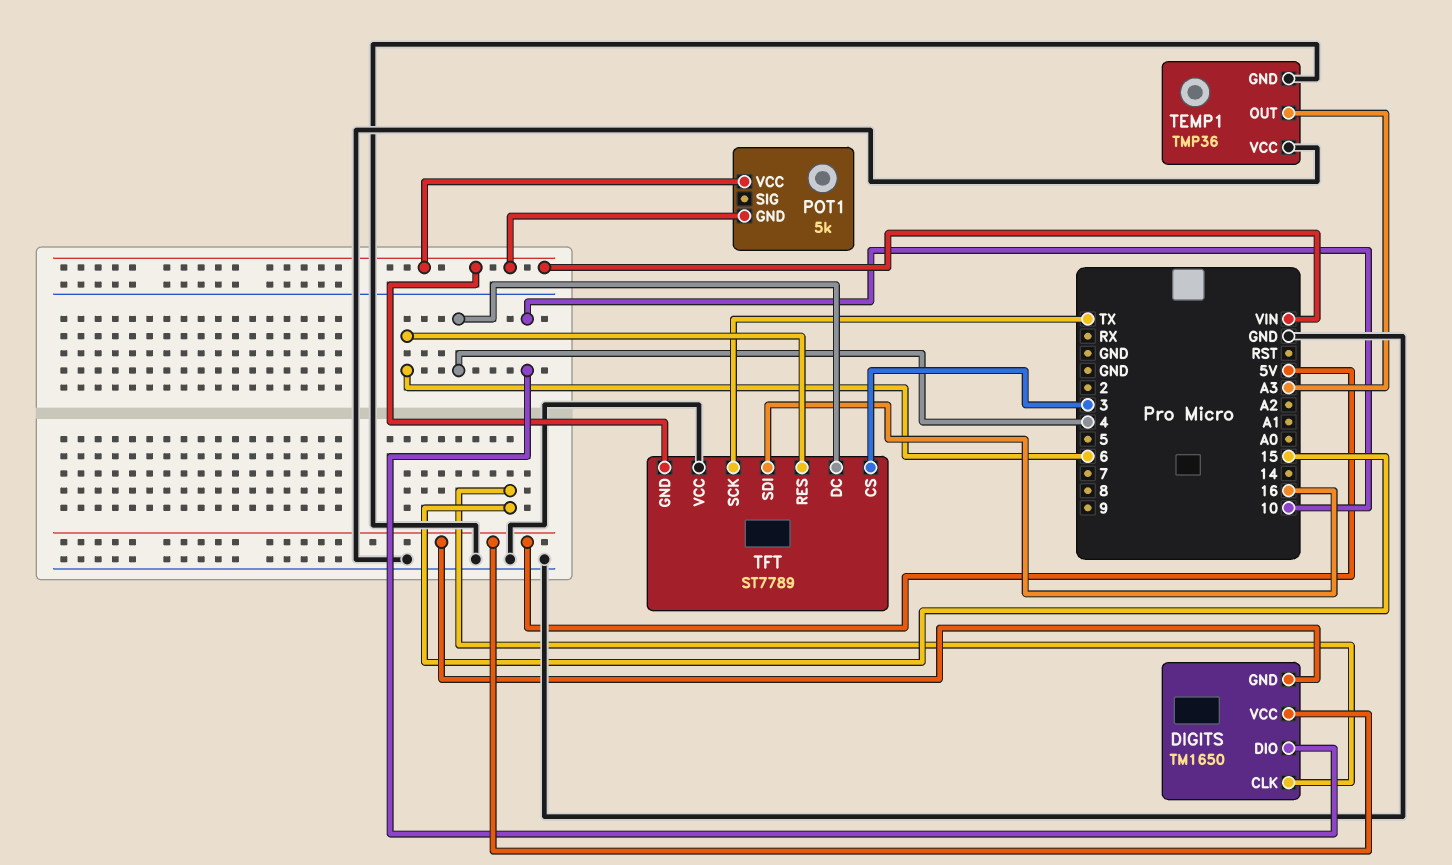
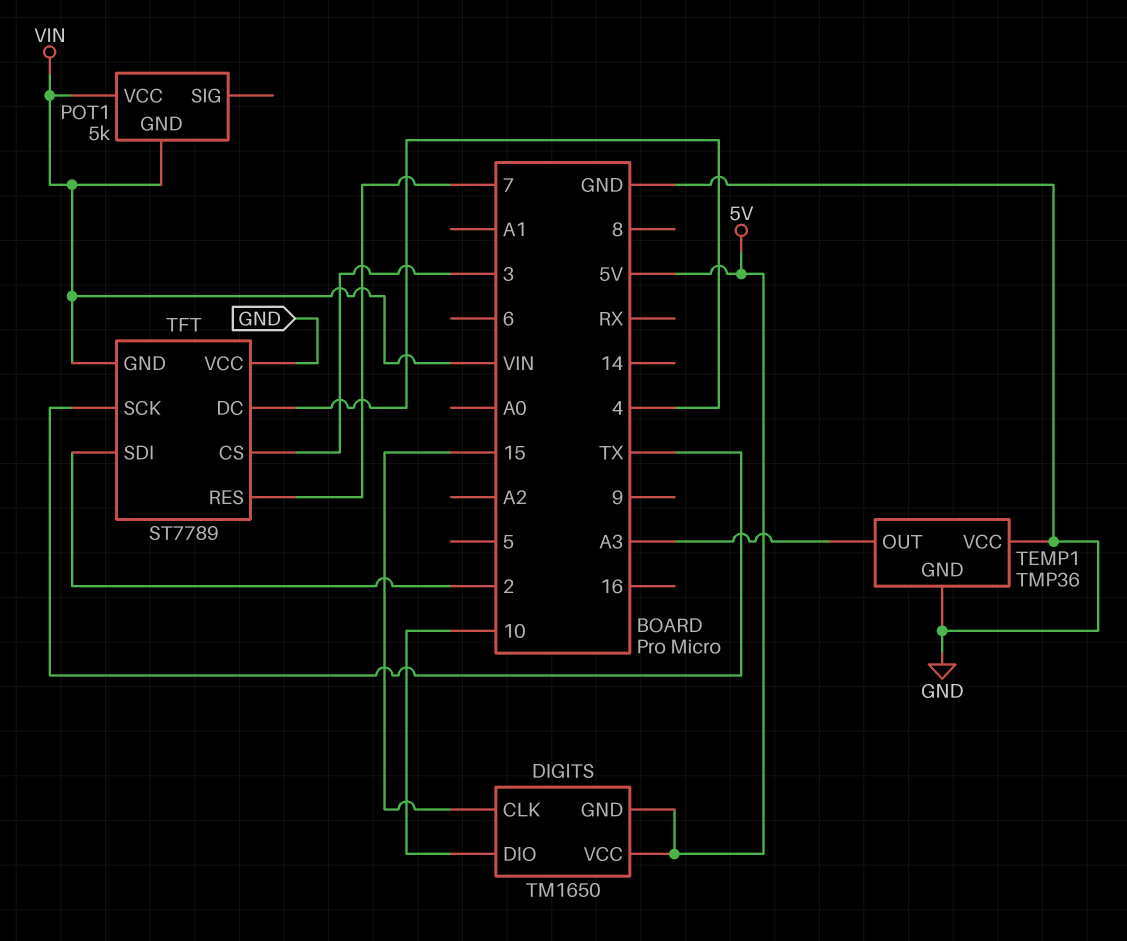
TFT pin RES: 6 -> 7
TFT pin SDI: 16 -> 2

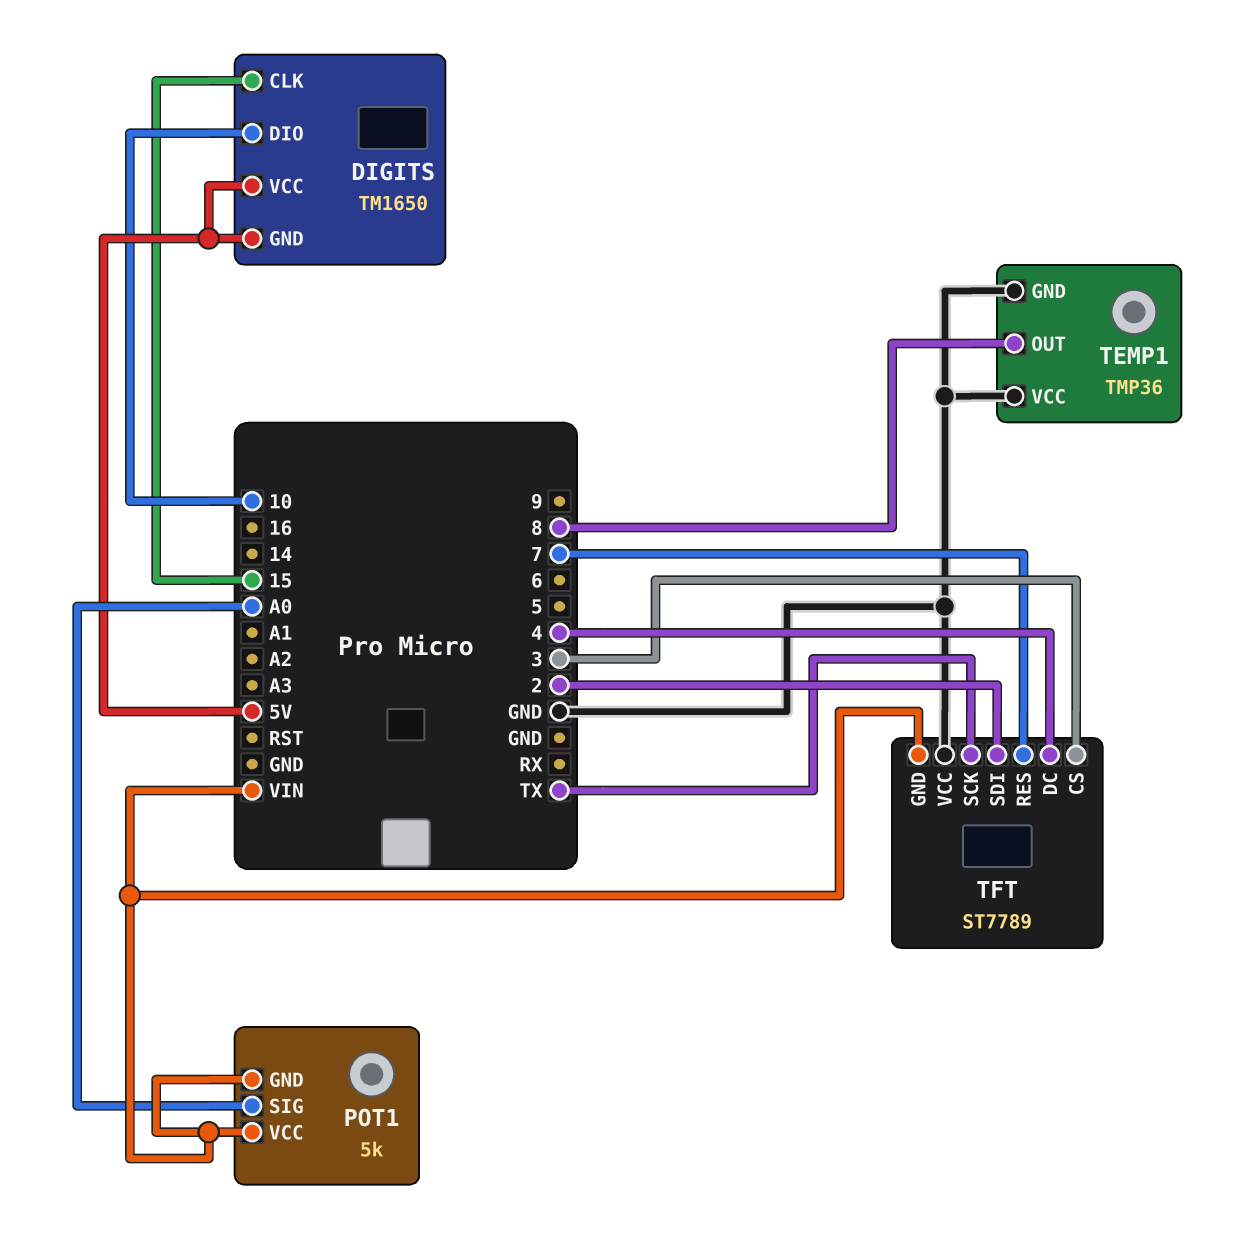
POT1 pin SIG: none -> A0
TEMP1 pin OUT: A3 -> 8

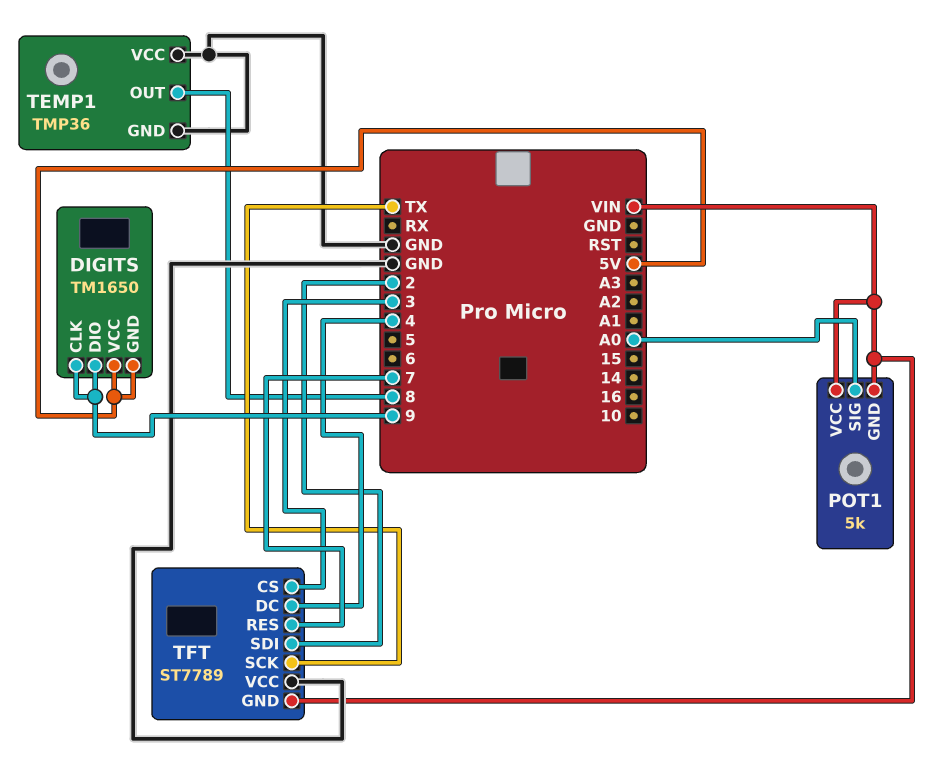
DIGITS pin CLK: 15 -> 9
DIGITS pin DIO: 10 -> 9

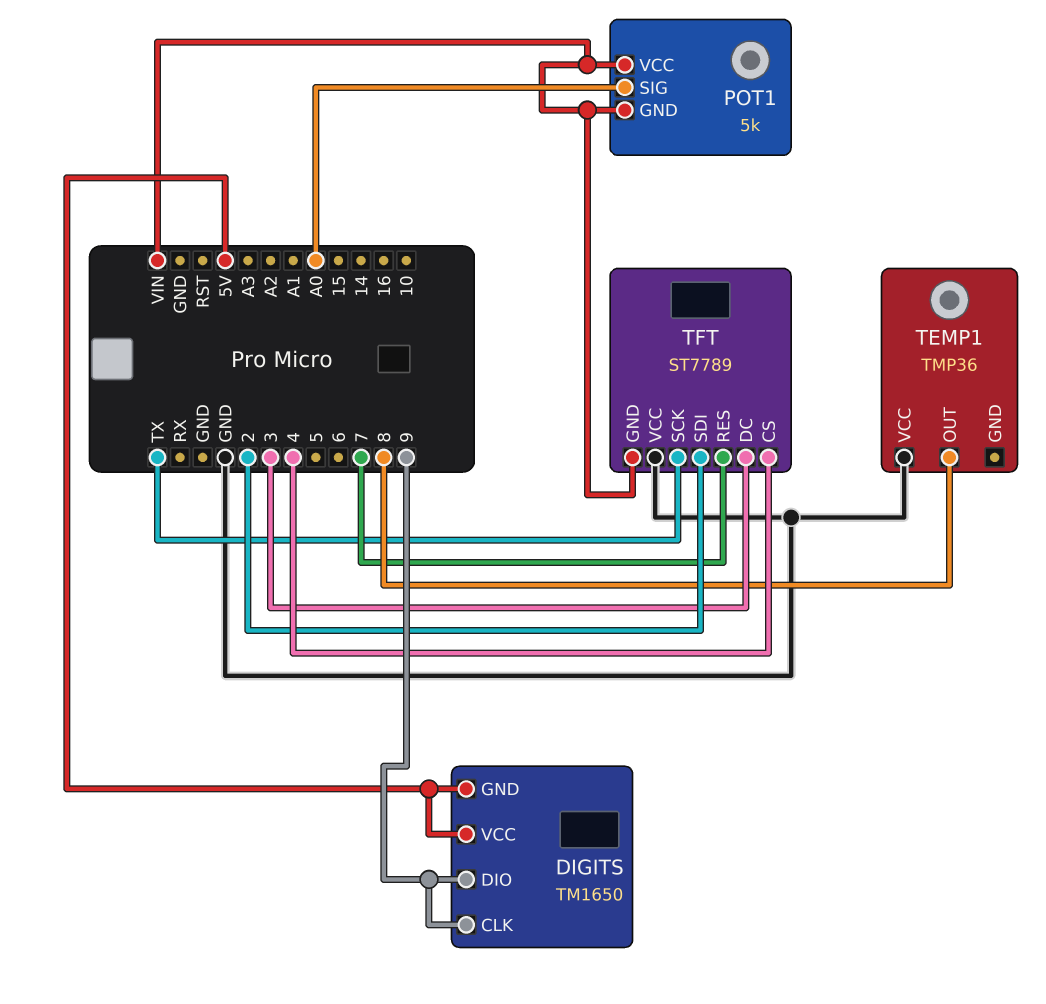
TEMP1 pin GND: GND -> none
TFT pin CS: 3 -> 4
TFT pin DC: 4 -> 3

